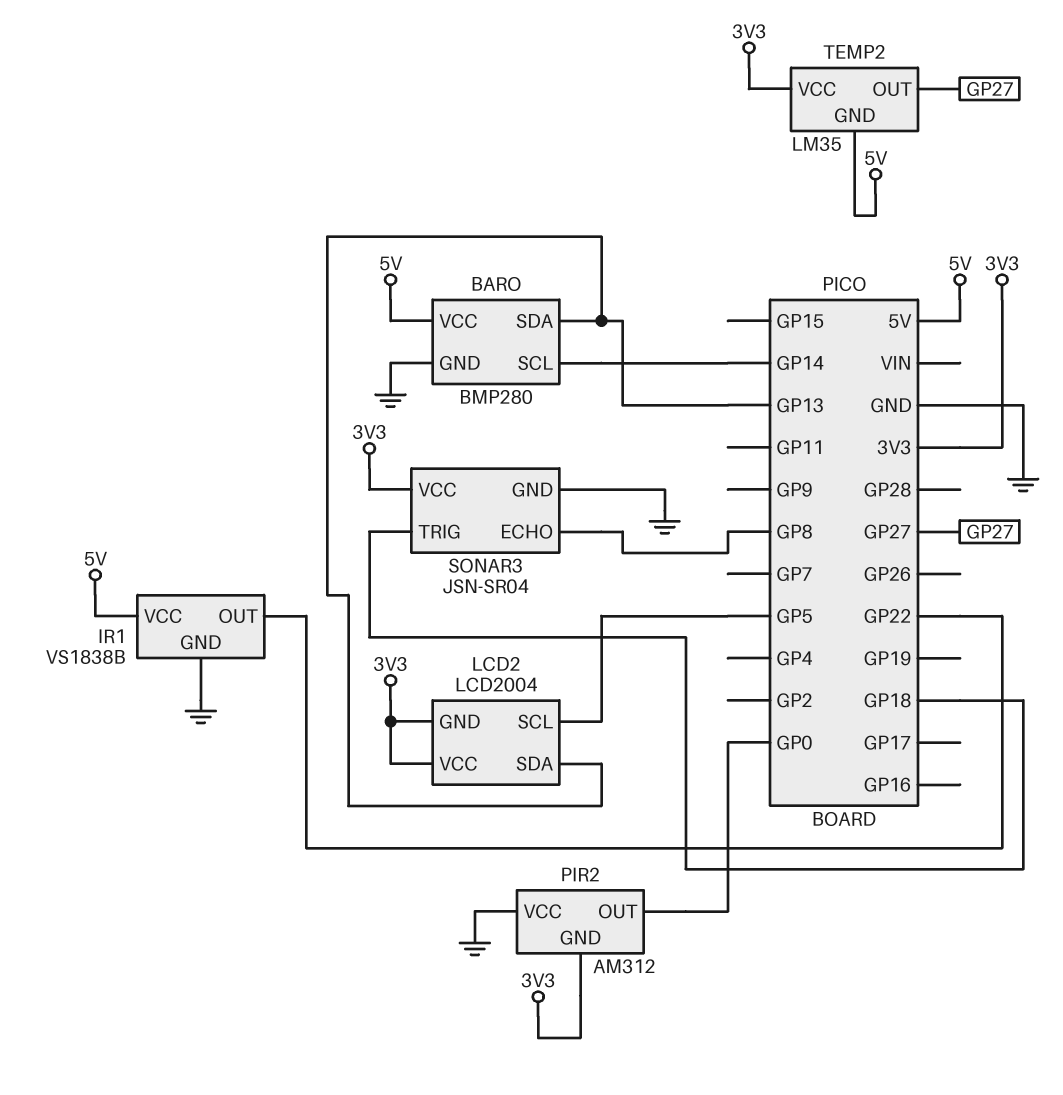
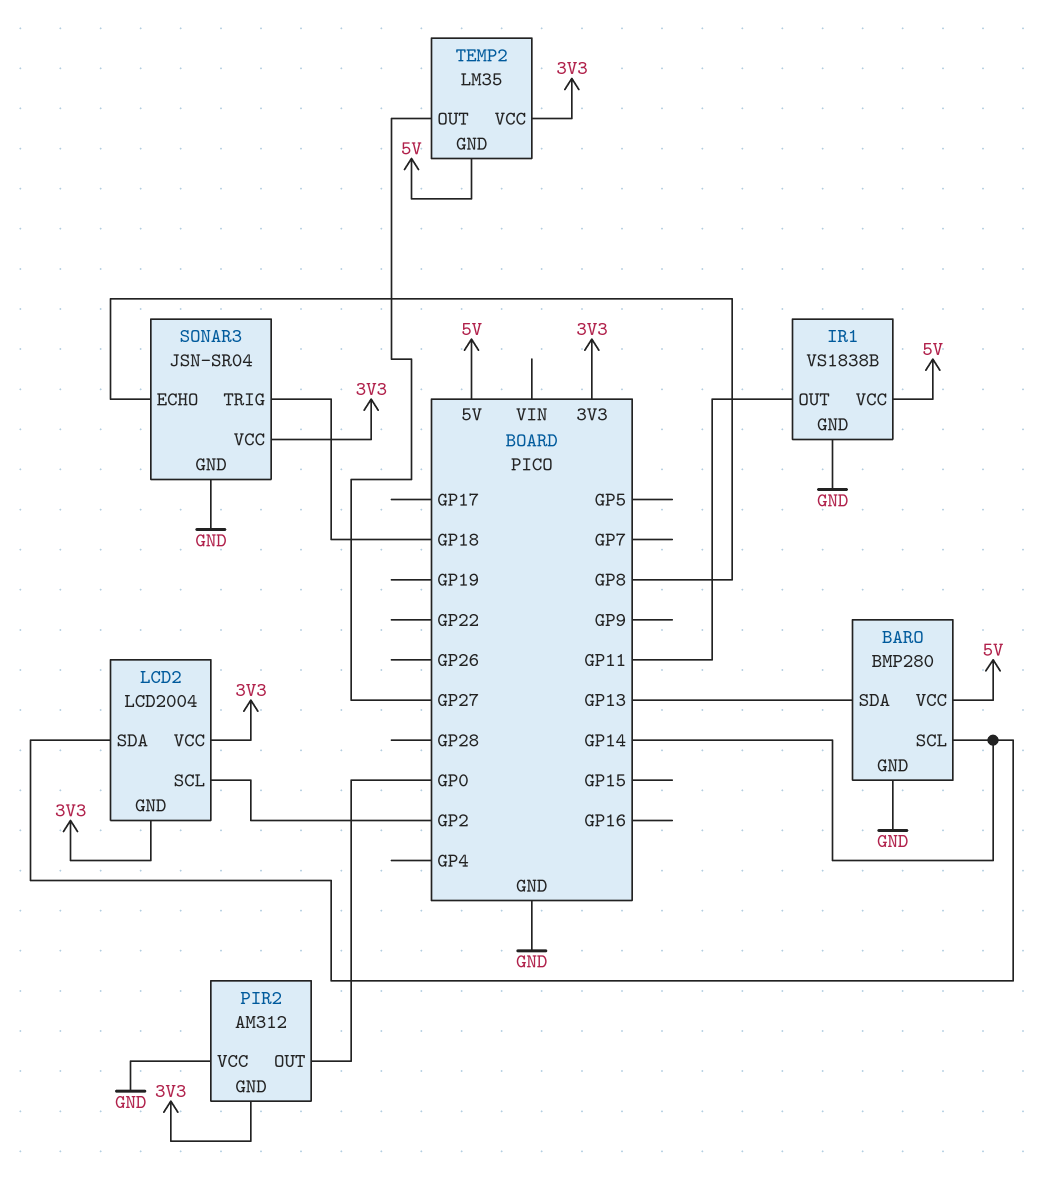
IR1 pin OUT: GP22 -> GP11
LCD2 pin SCL: GP5 -> GP2
LCD2 pin SDA: GP13 -> GP14

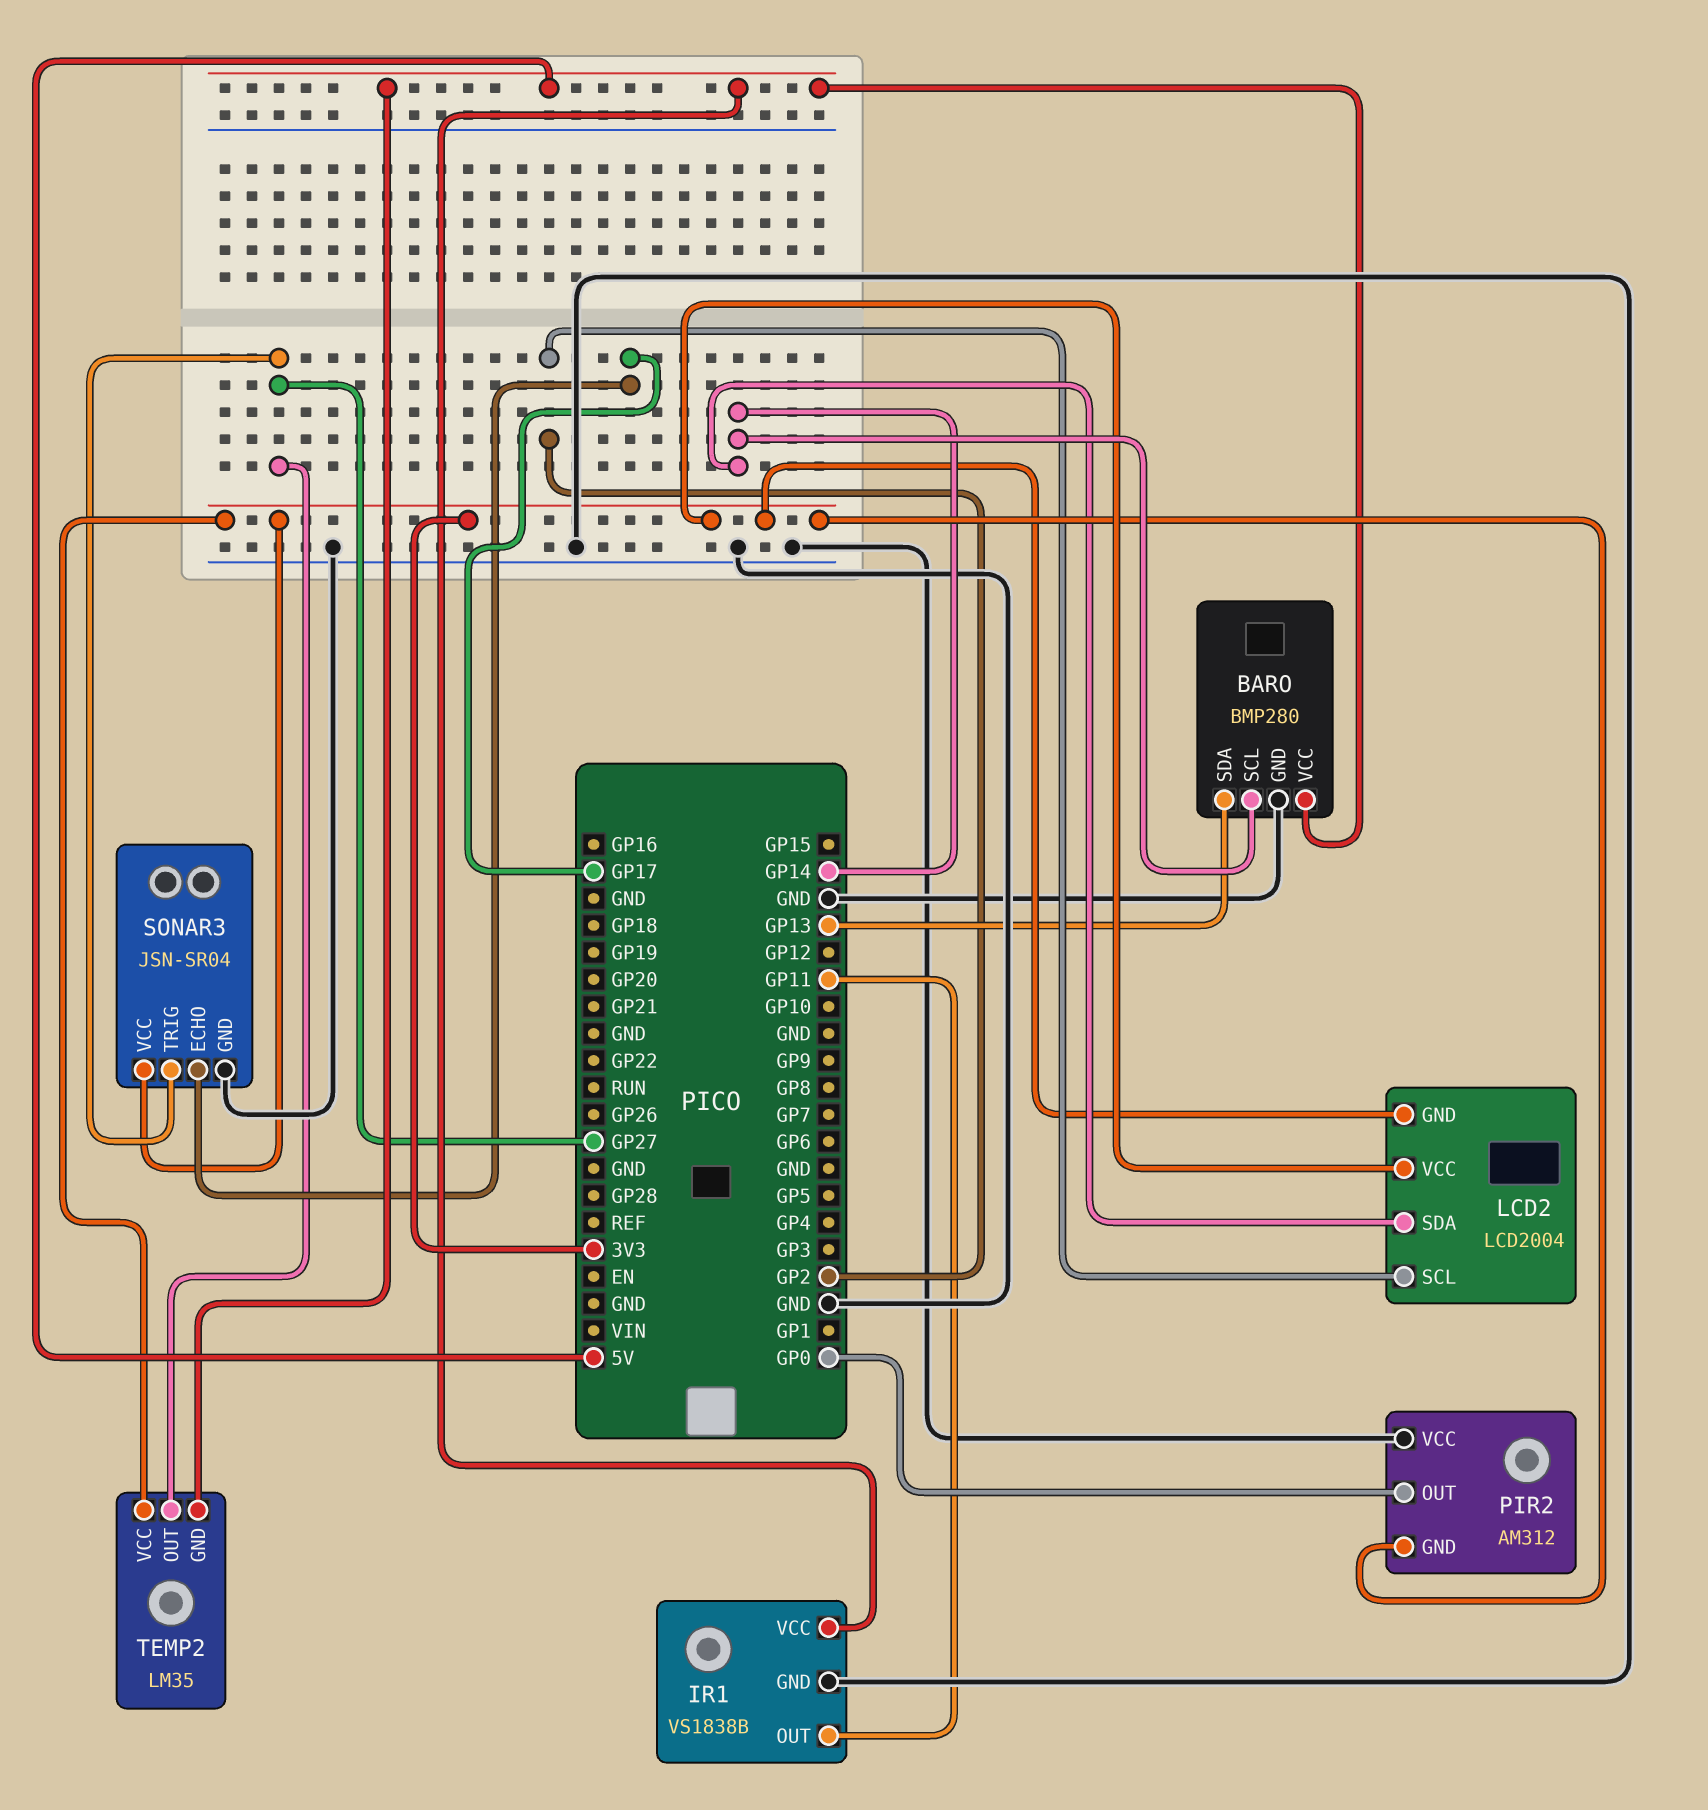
SONAR3 pin ECHO: GP8 -> GP17
SONAR3 pin TRIG: GP18 -> GP27

